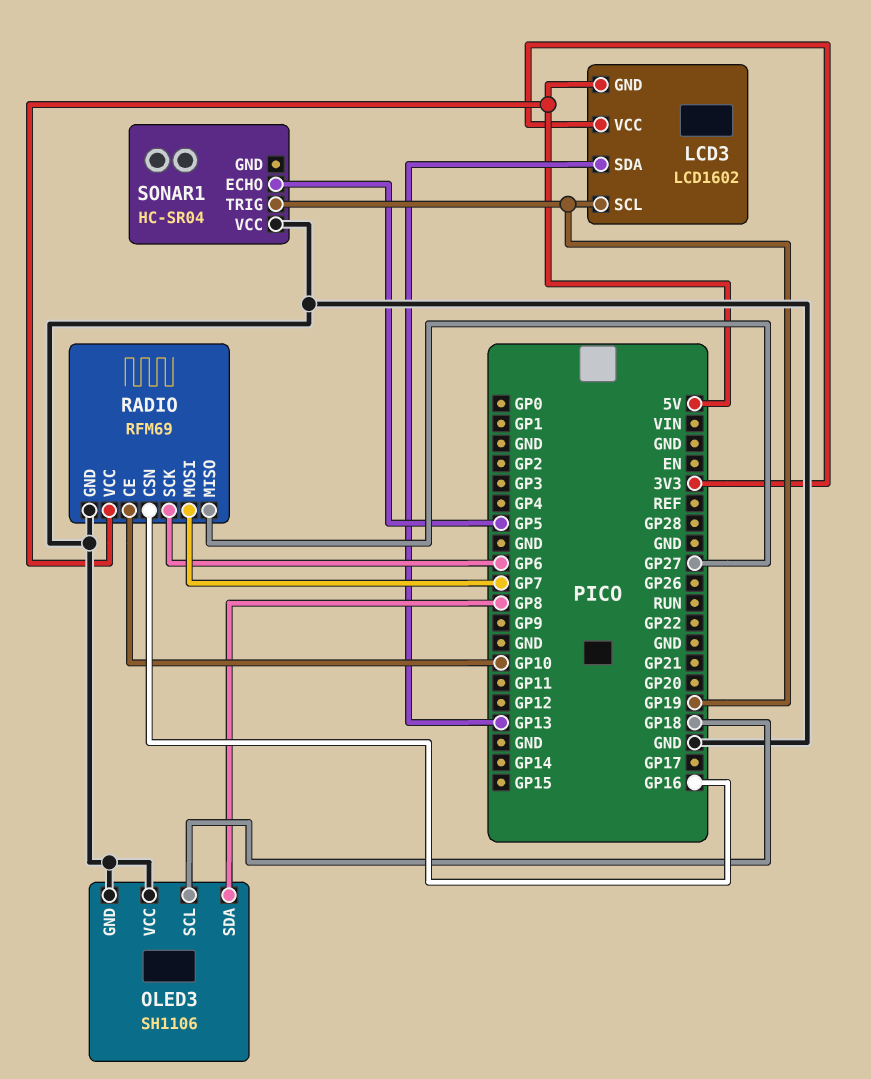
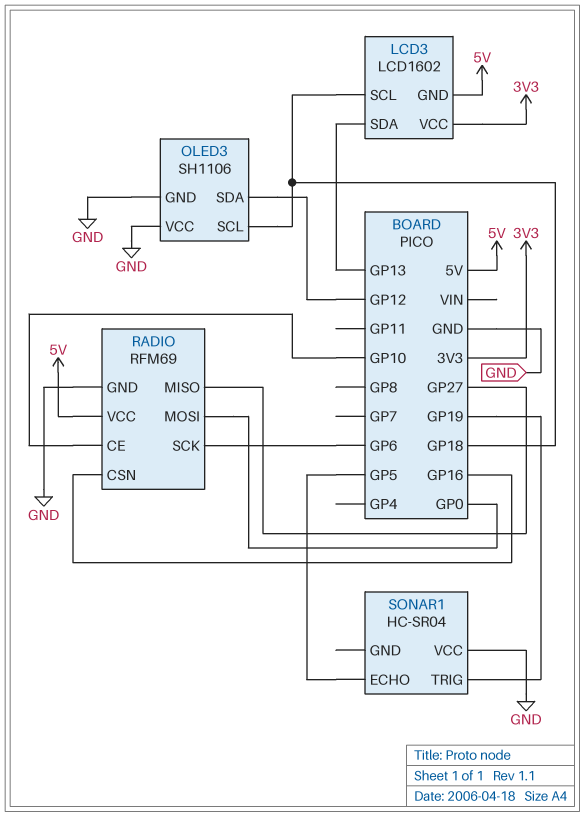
LCD3 pin SCL: GP19 -> GP18
OLED3 pin SDA: GP8 -> GP12
RADIO pin MOSI: GP7 -> GP0

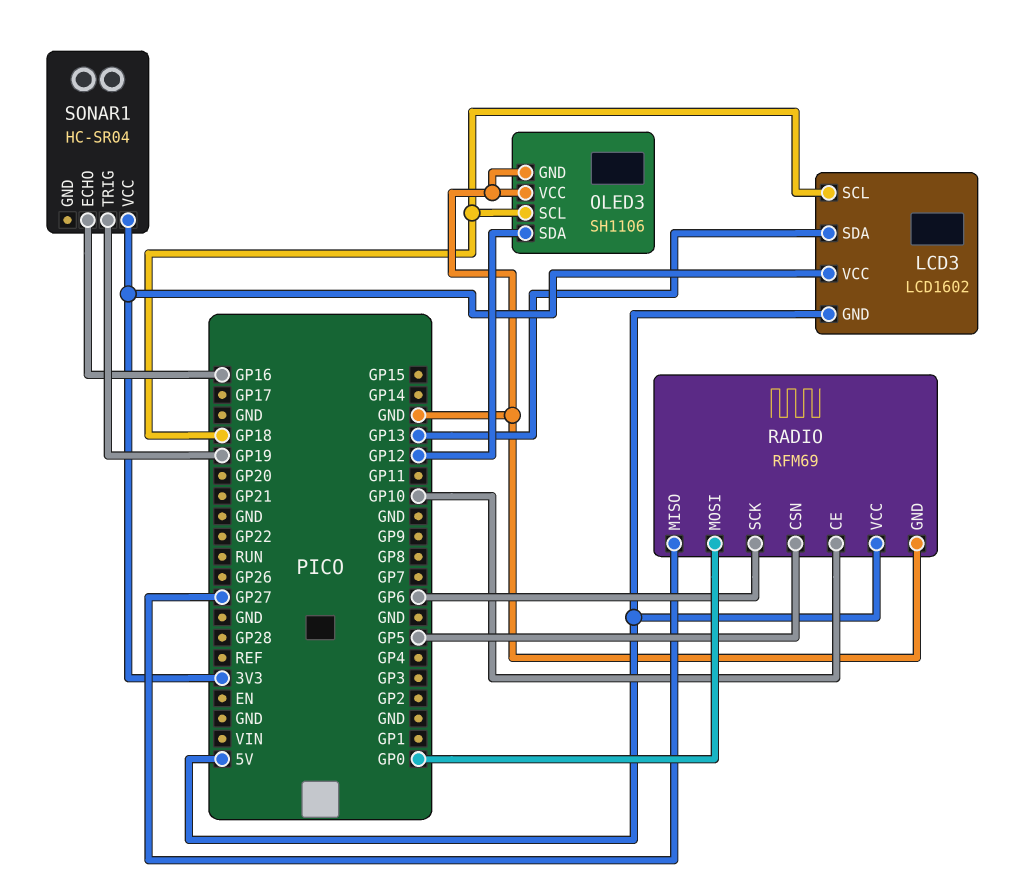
RADIO pin CSN: GP16 -> GP5
SONAR1 pin ECHO: GP5 -> GP16
SONAR1 pin VCC: GND -> 3V3

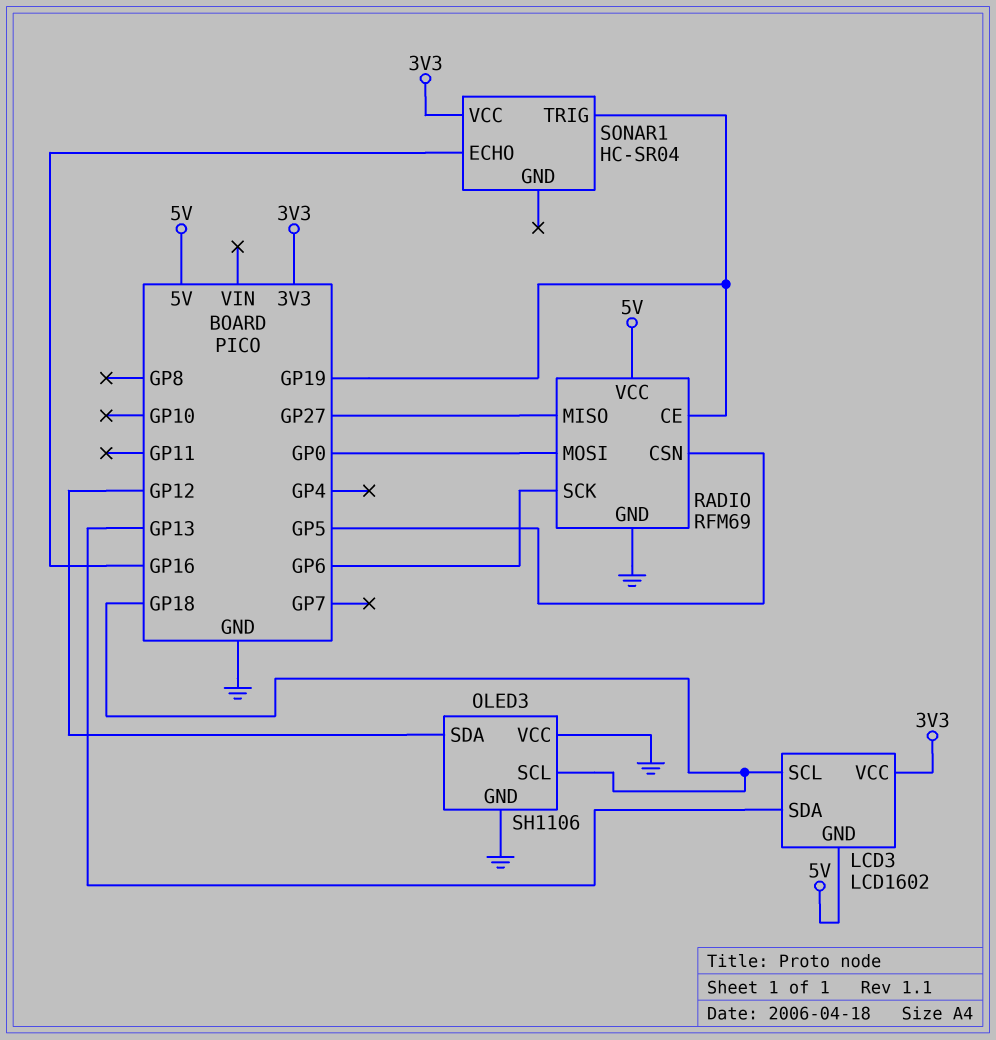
RADIO pin CE: GP10 -> GP19

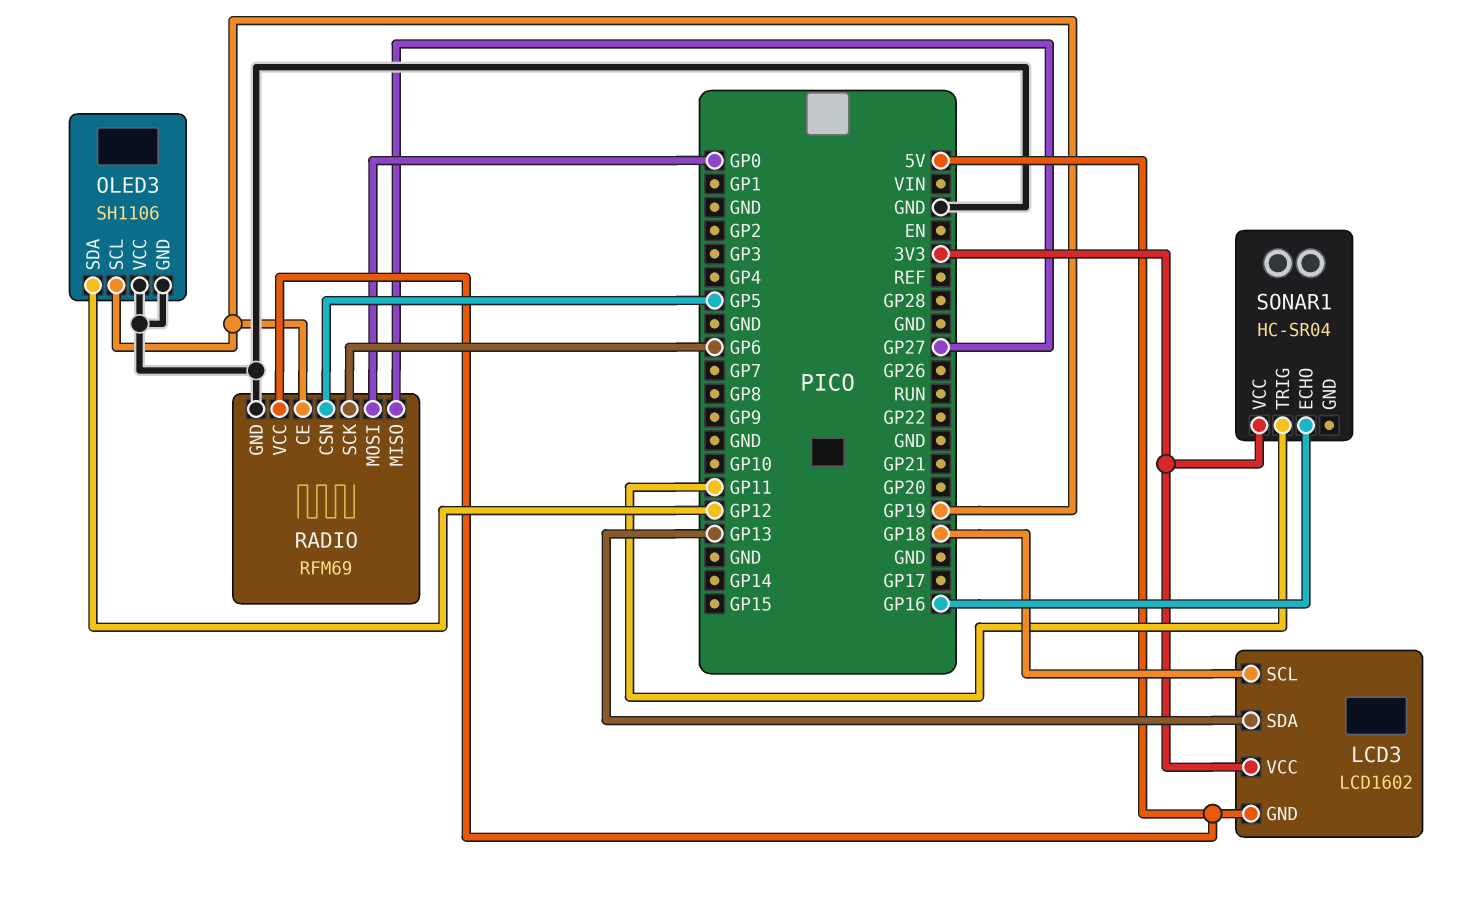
OLED3 pin SCL: GP18 -> GP19
SONAR1 pin TRIG: GP19 -> GP11

